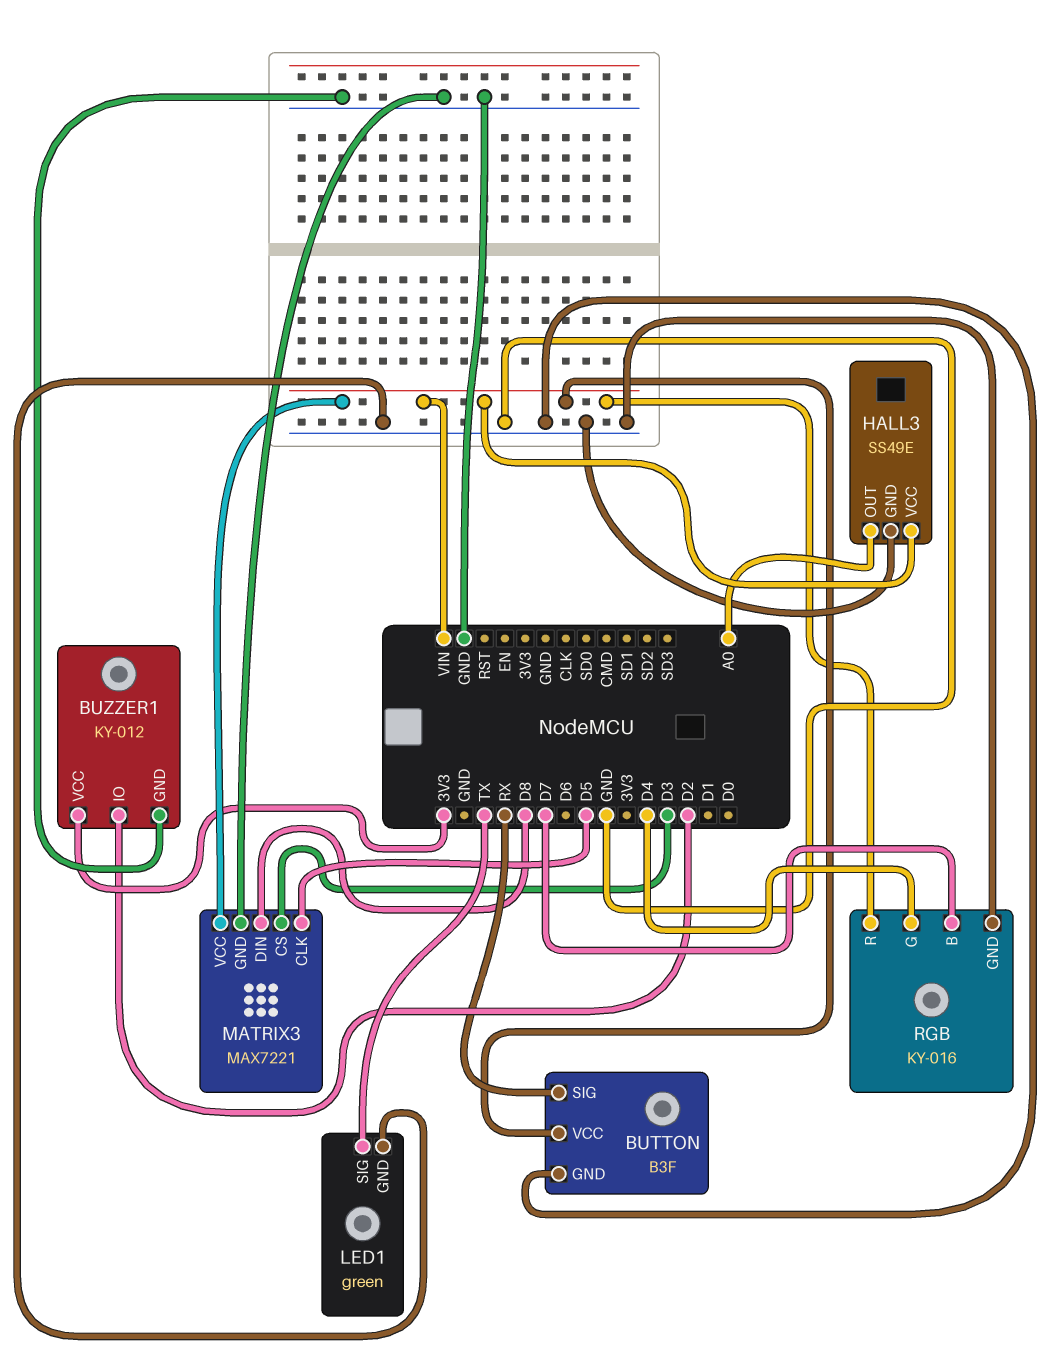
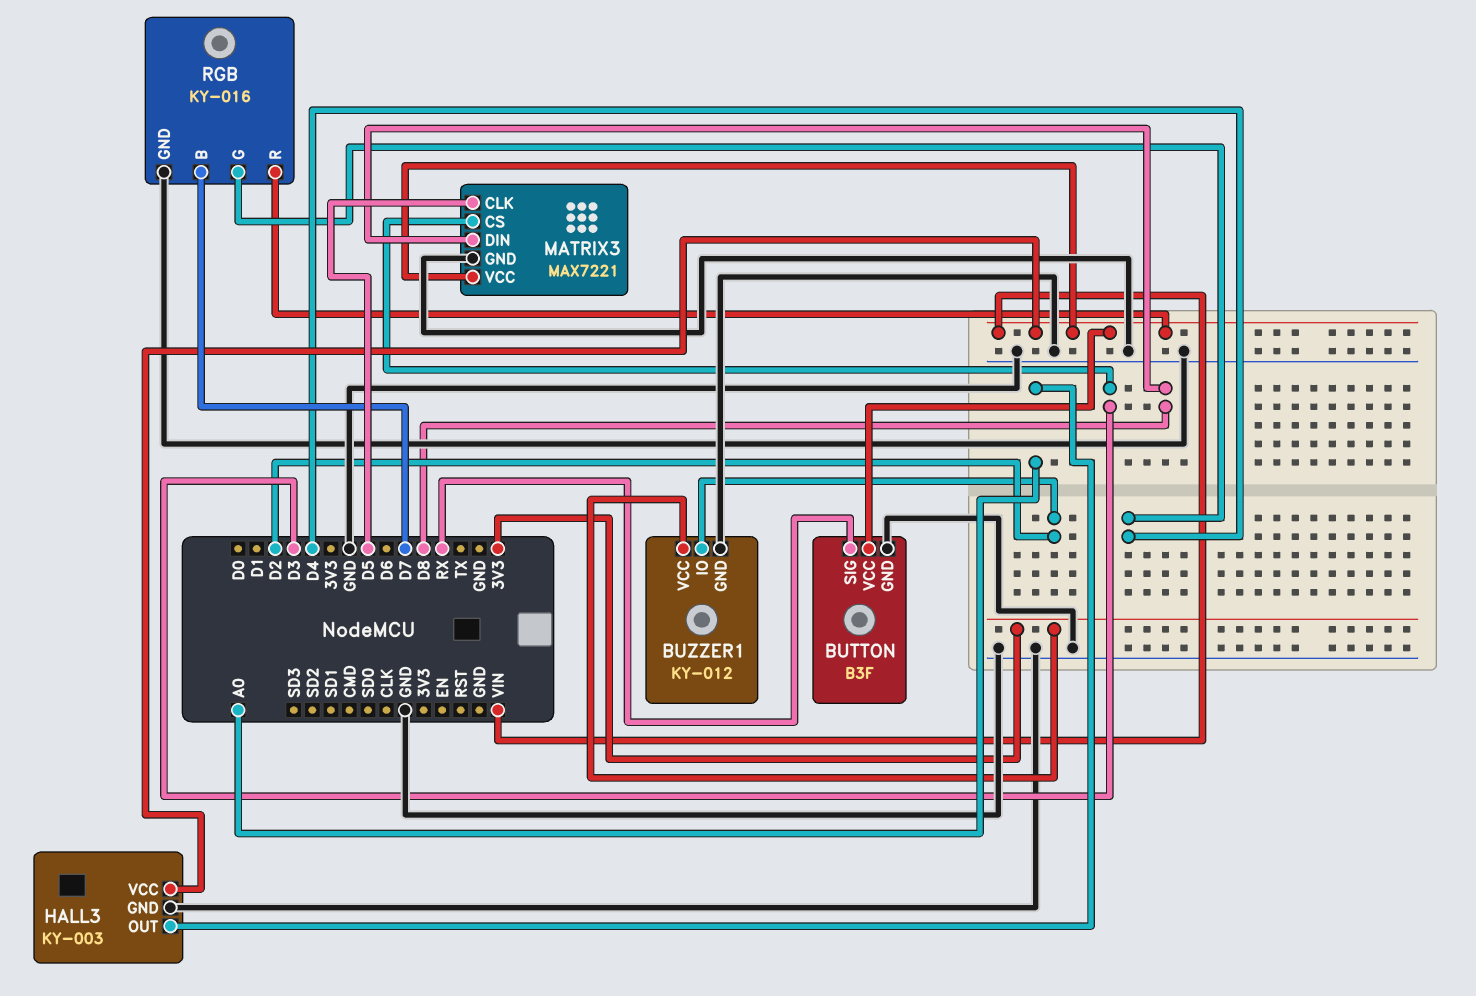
HALL3: SS49E -> KY-003
LED1: green -> none
LED1 pin GND: GND -> none
LED1 pin SIG: TX -> none

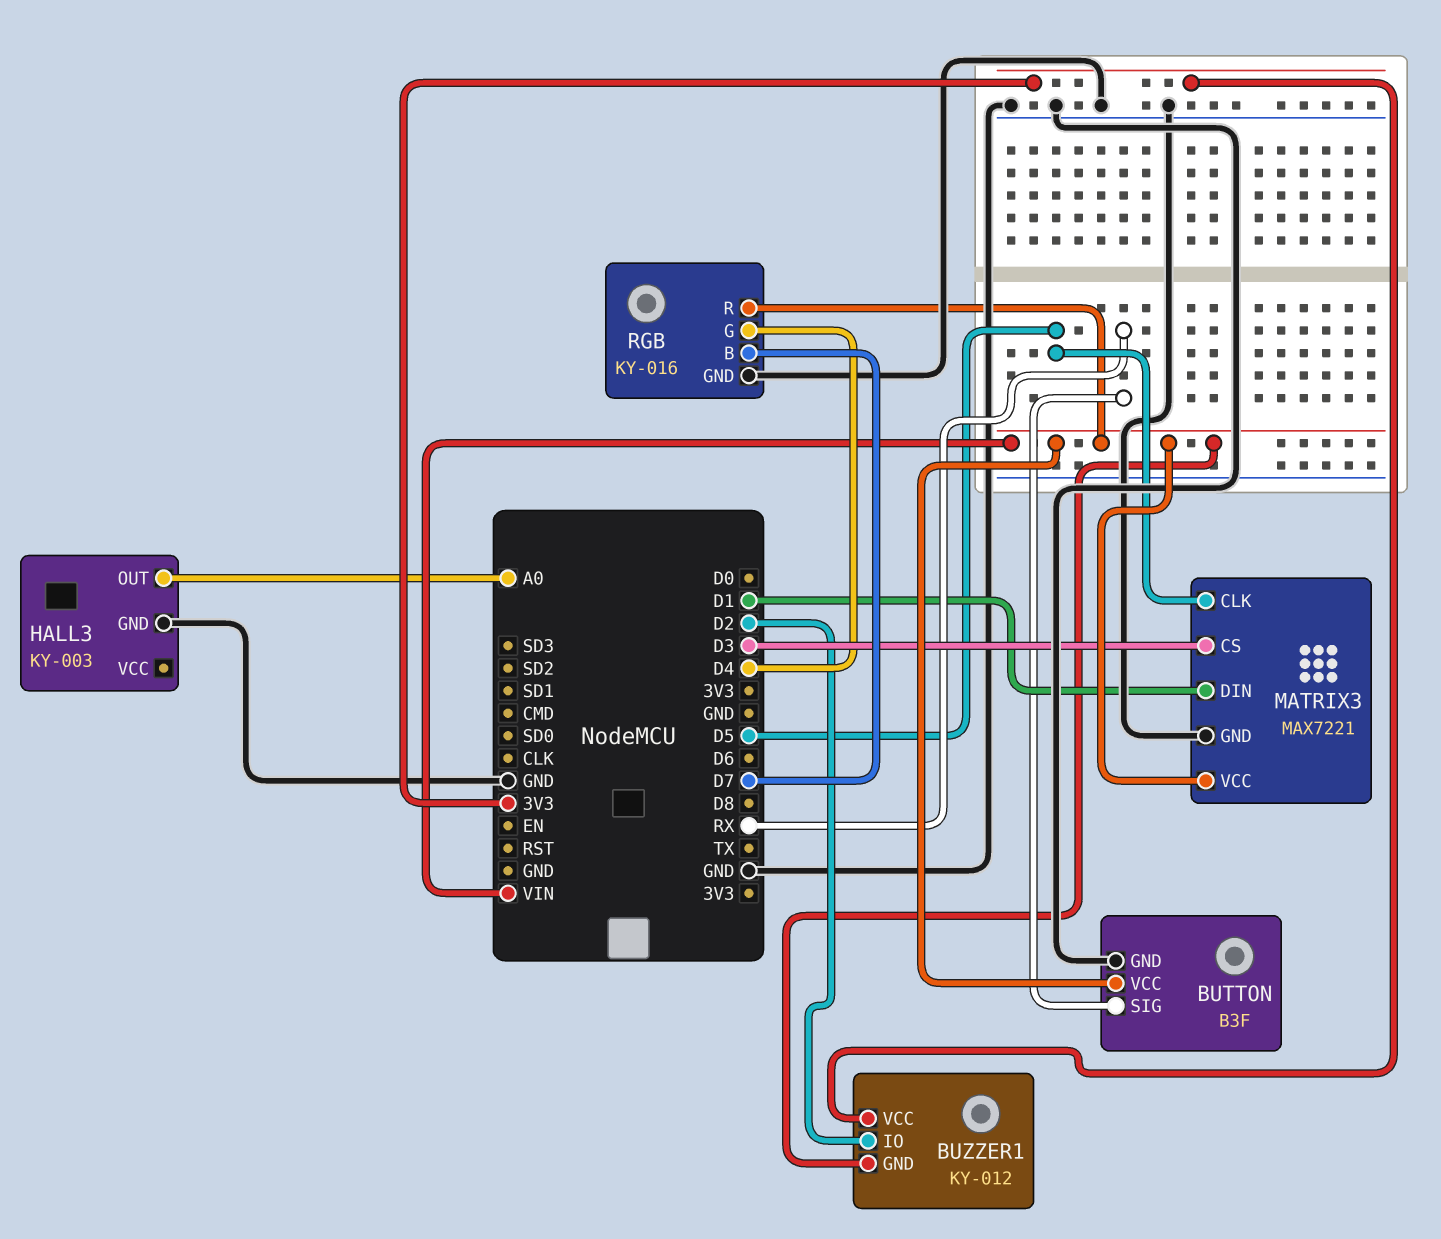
BUZZER1 pin GND: GND -> VIN
HALL3 pin VCC: VIN -> none
MATRIX3 pin DIN: D8 -> D1

